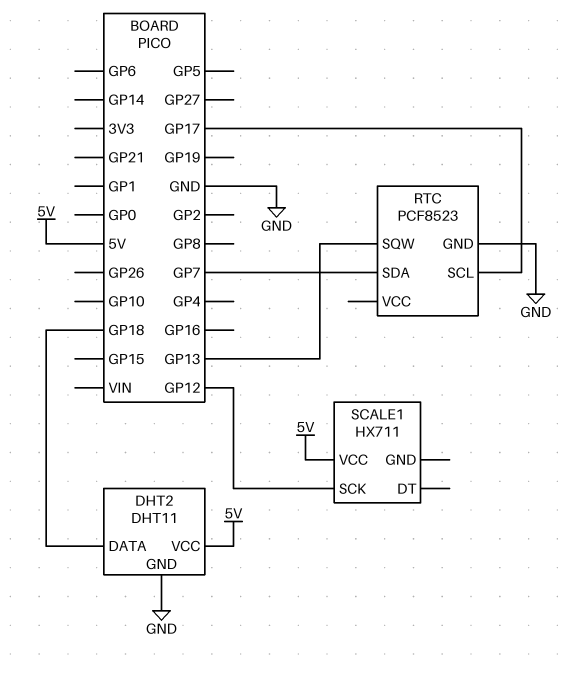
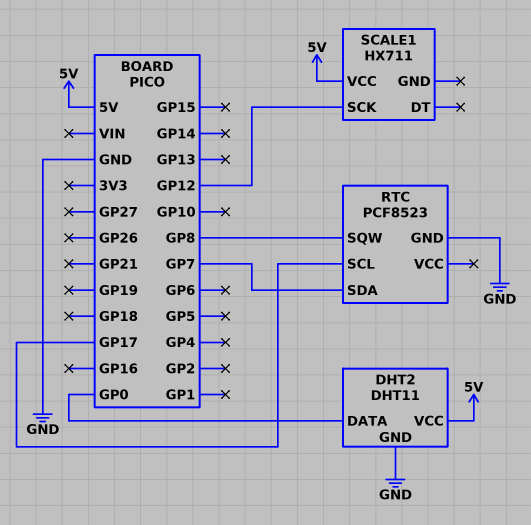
DHT2 pin DATA: GP18 -> GP0
RTC pin SQW: GP13 -> GP8

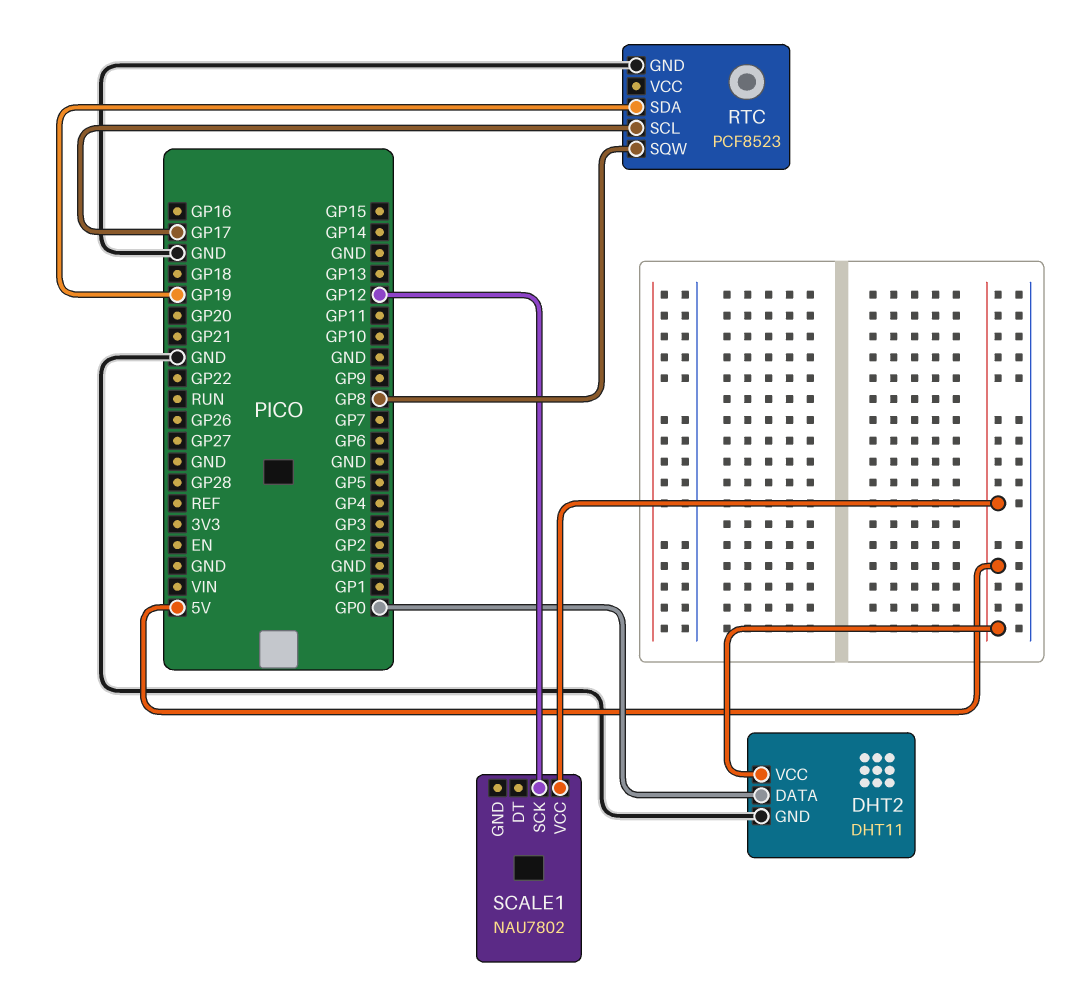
RTC pin SDA: GP7 -> GP19
SCALE1: HX711 -> NAU7802

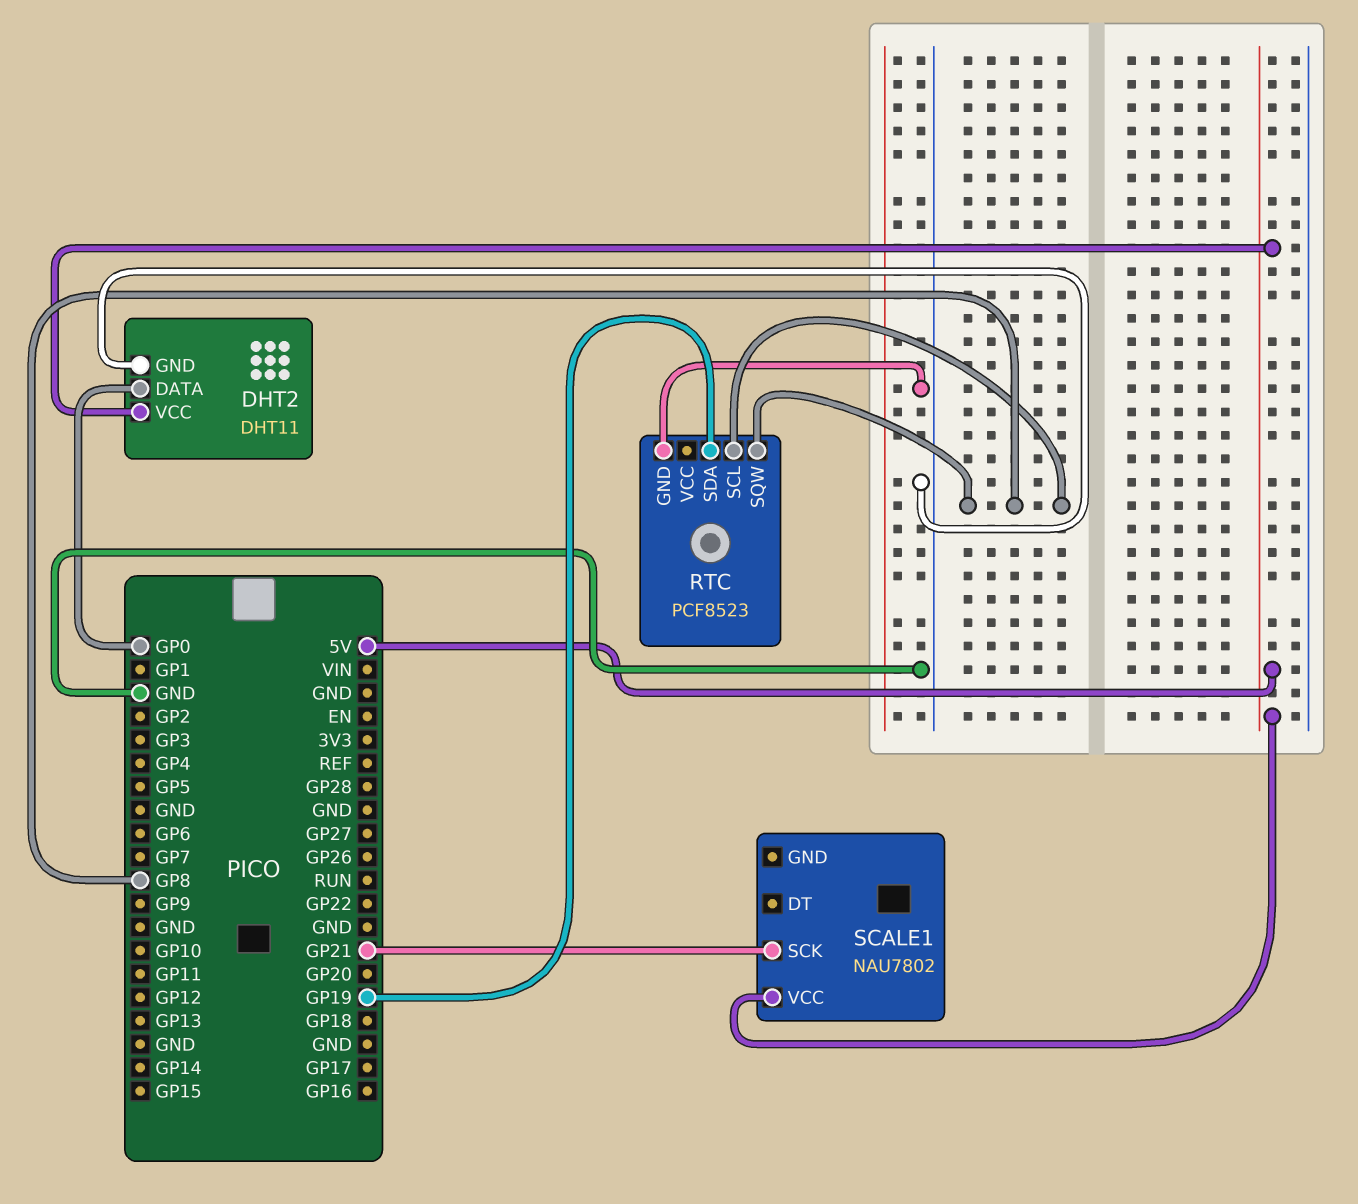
RTC pin SCL: GP17 -> GP8
SCALE1 pin SCK: GP12 -> GP21

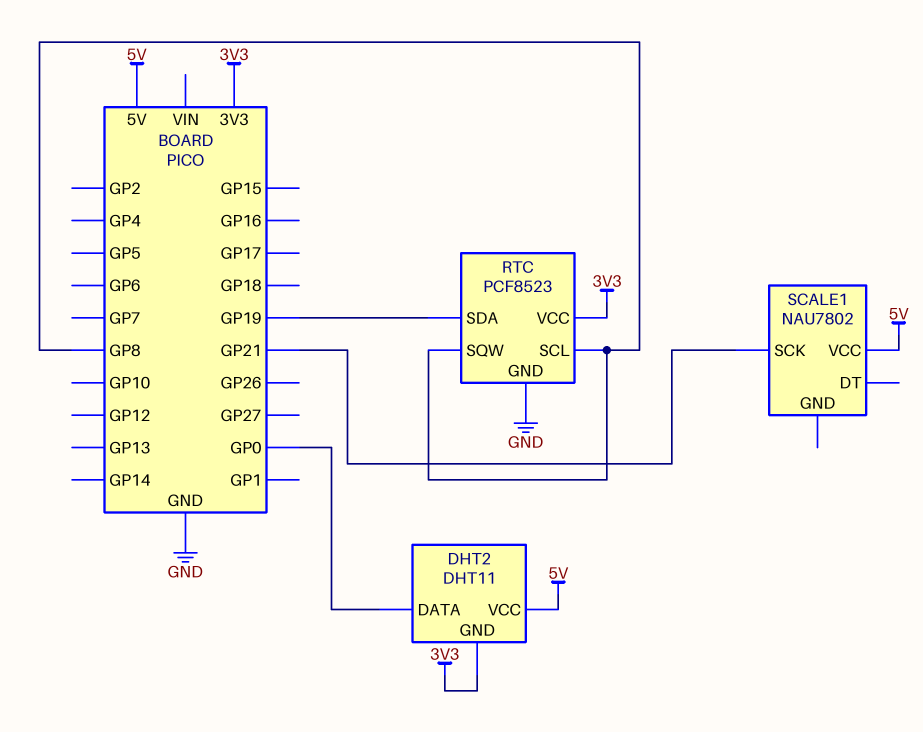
DHT2 pin GND: GND -> 3V3
RTC pin VCC: none -> 3V3

